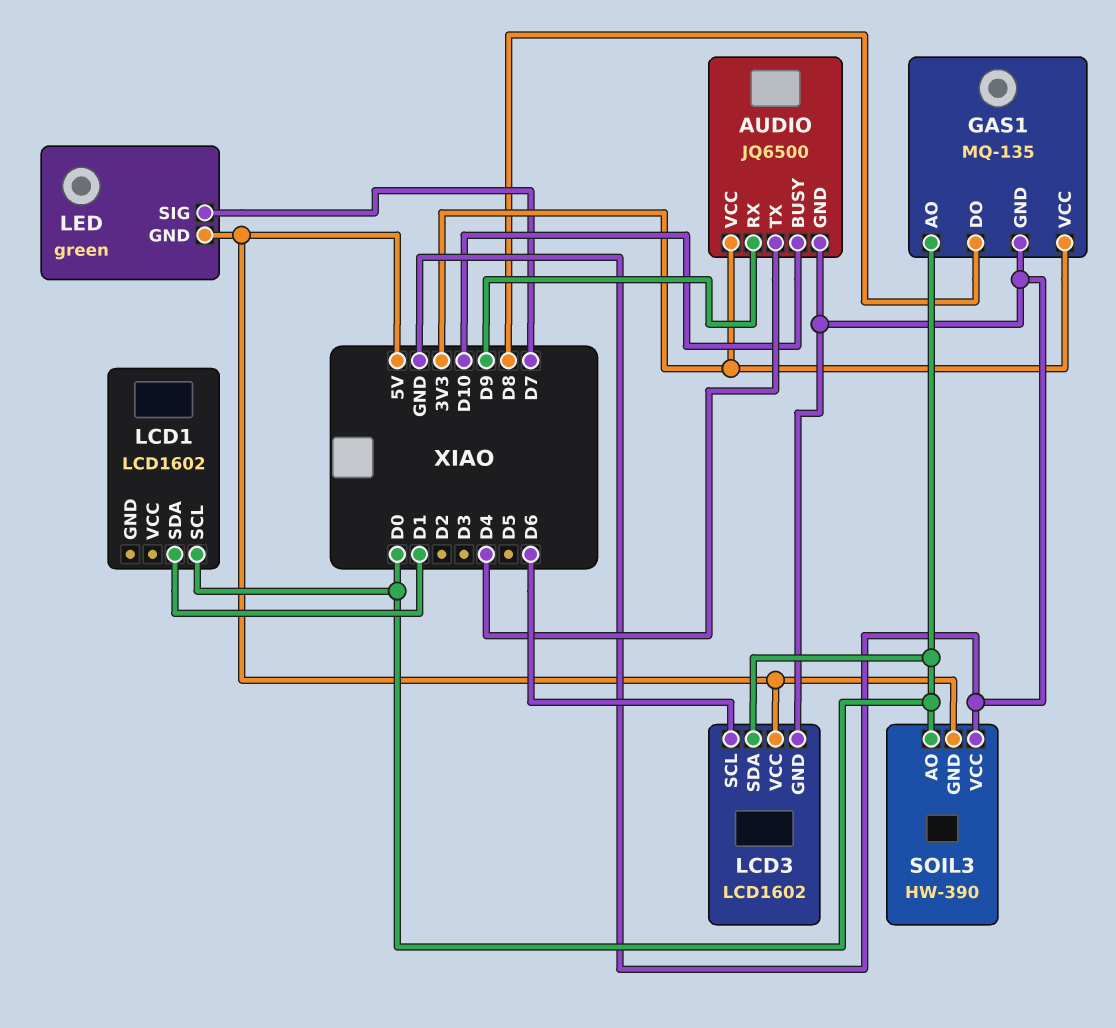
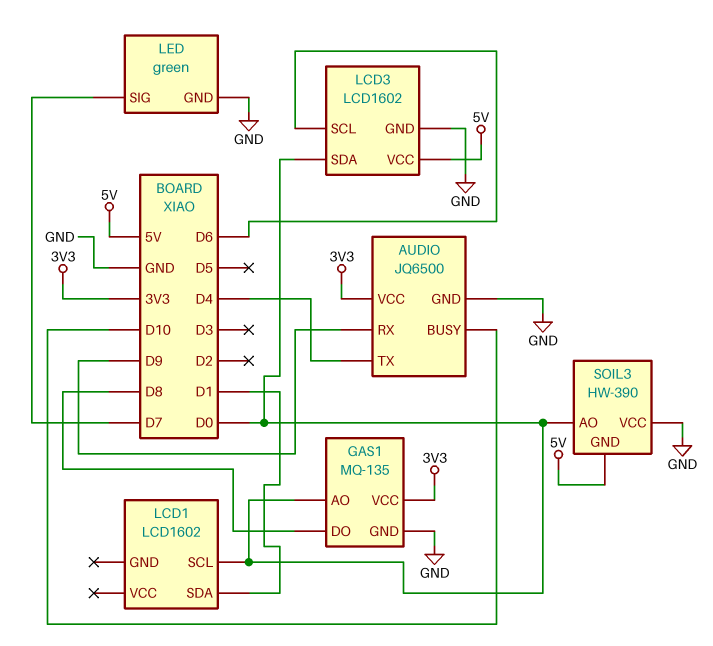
LED pin GND: 5V -> GND

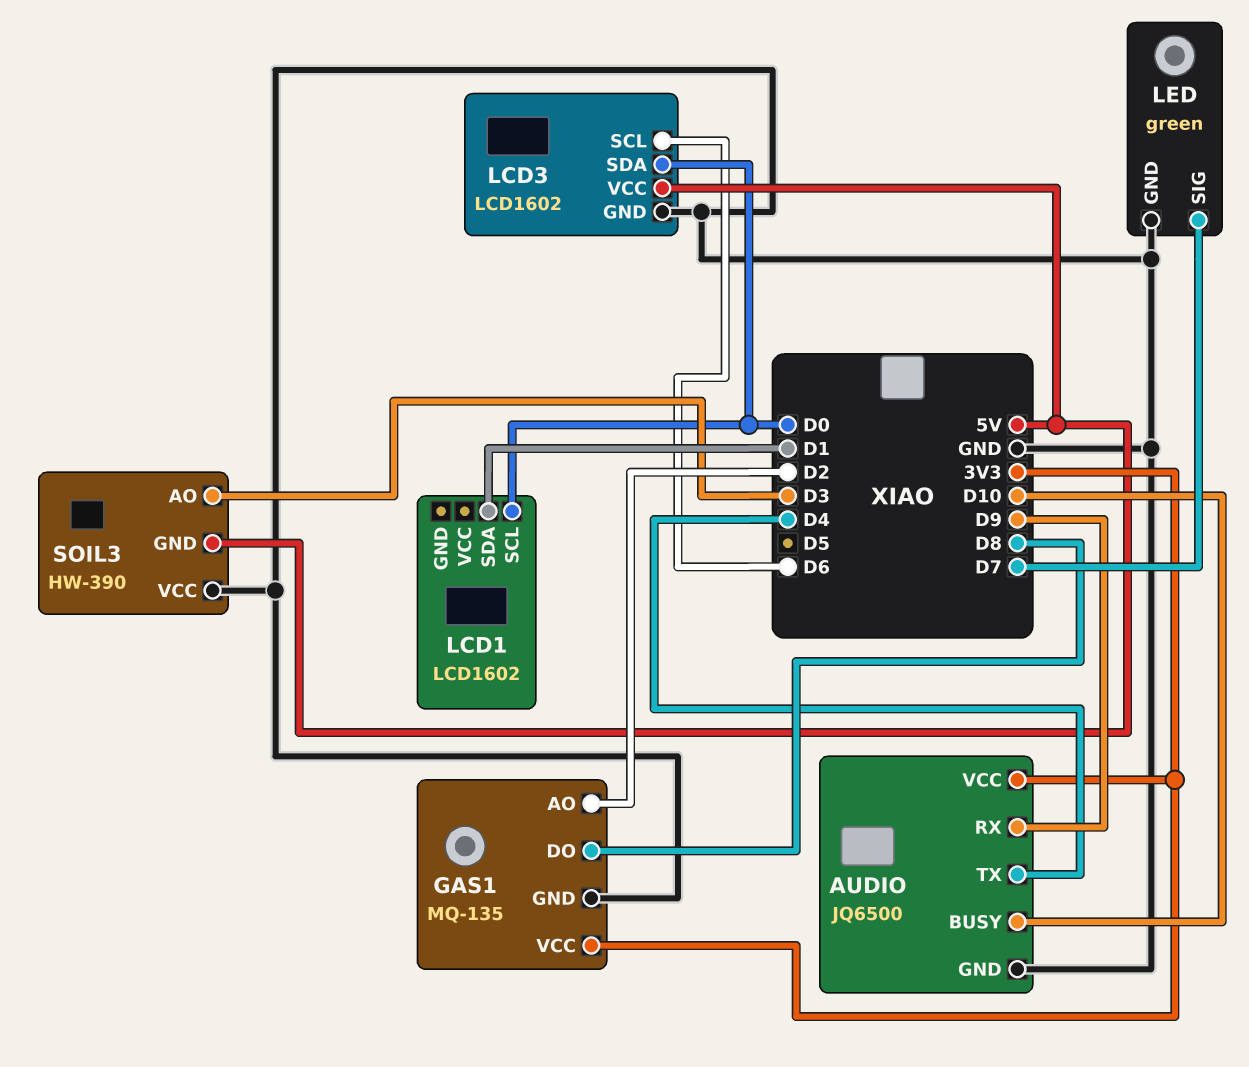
GAS1 pin AO: D0 -> D2
SOIL3 pin AO: D0 -> D3

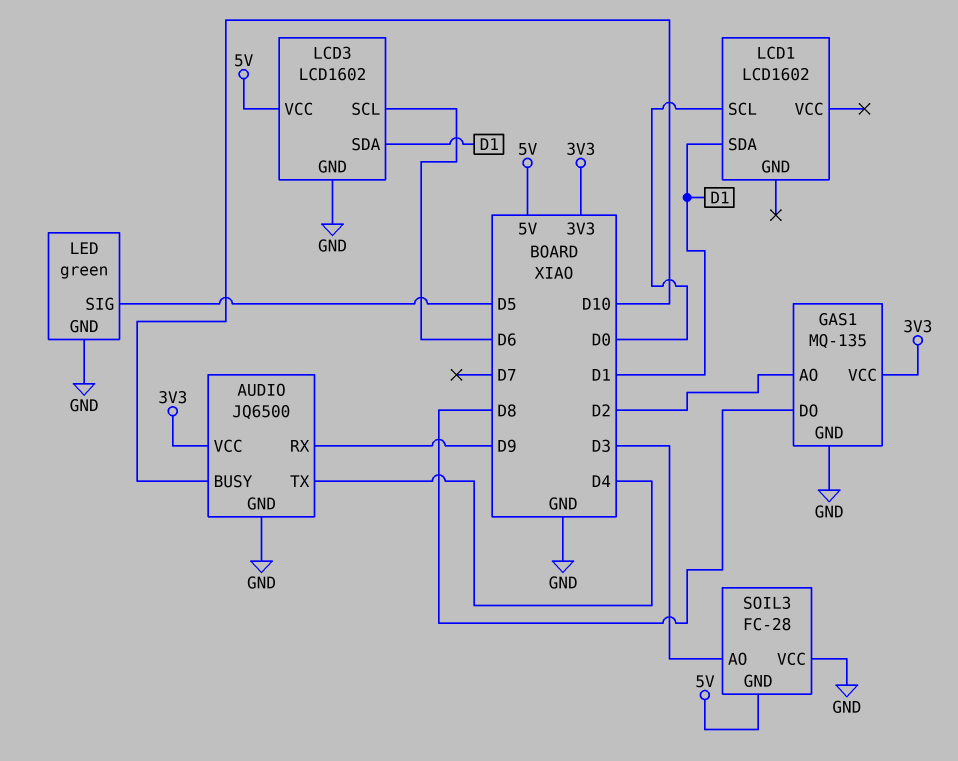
LCD3 pin SDA: D0 -> D1
LED pin SIG: D7 -> D5
SOIL3: HW-390 -> FC-28

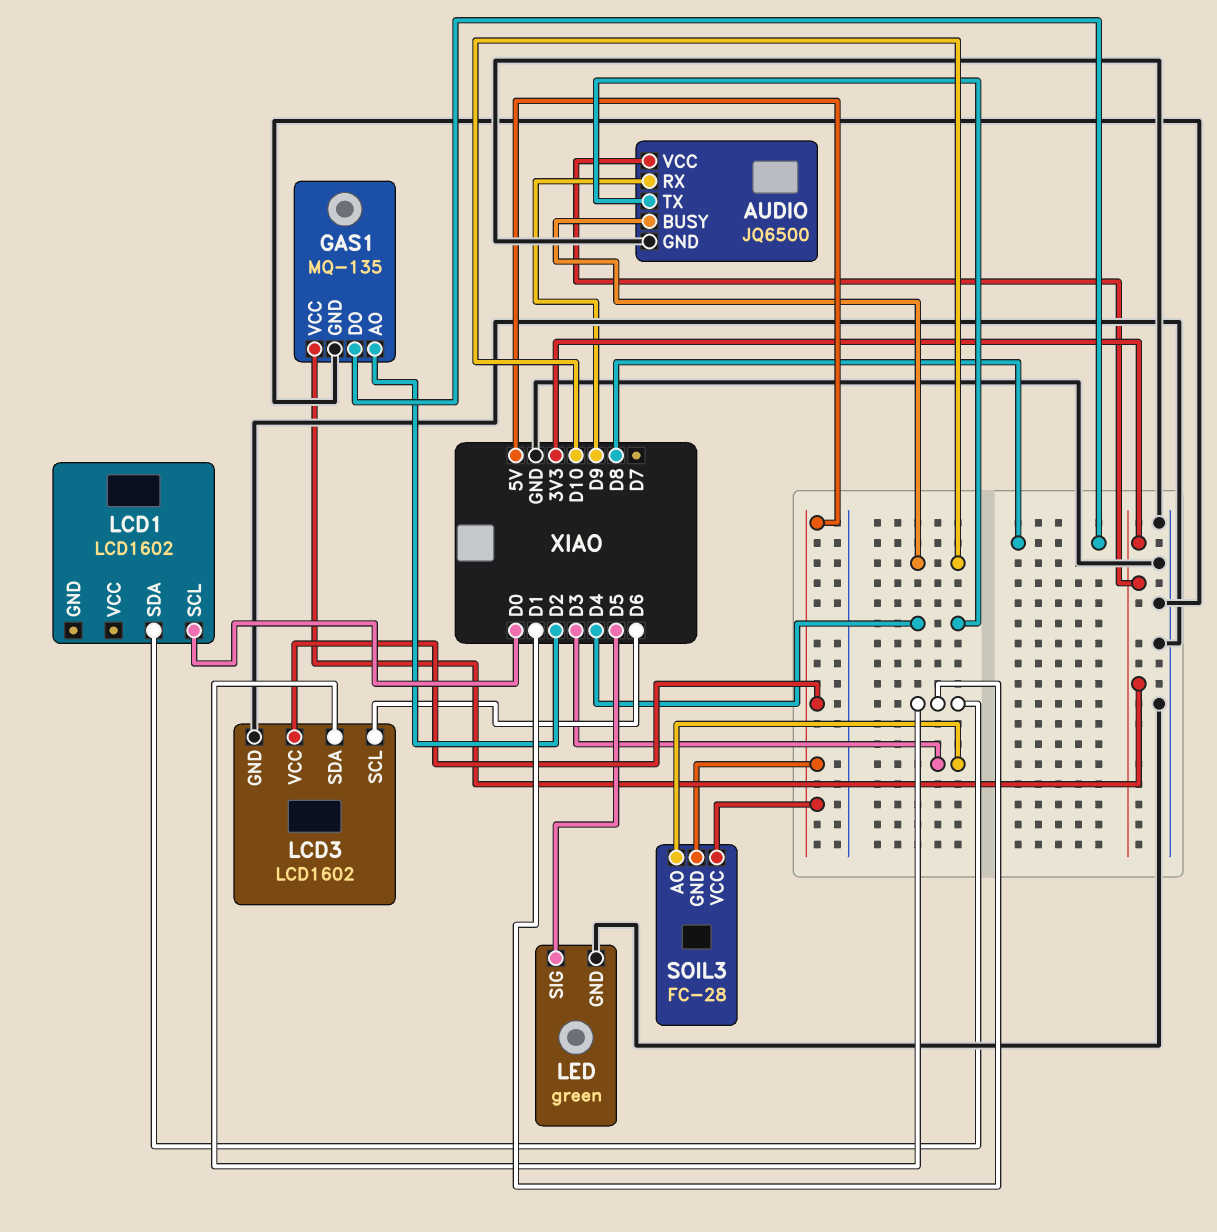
SOIL3 pin VCC: GND -> 5V

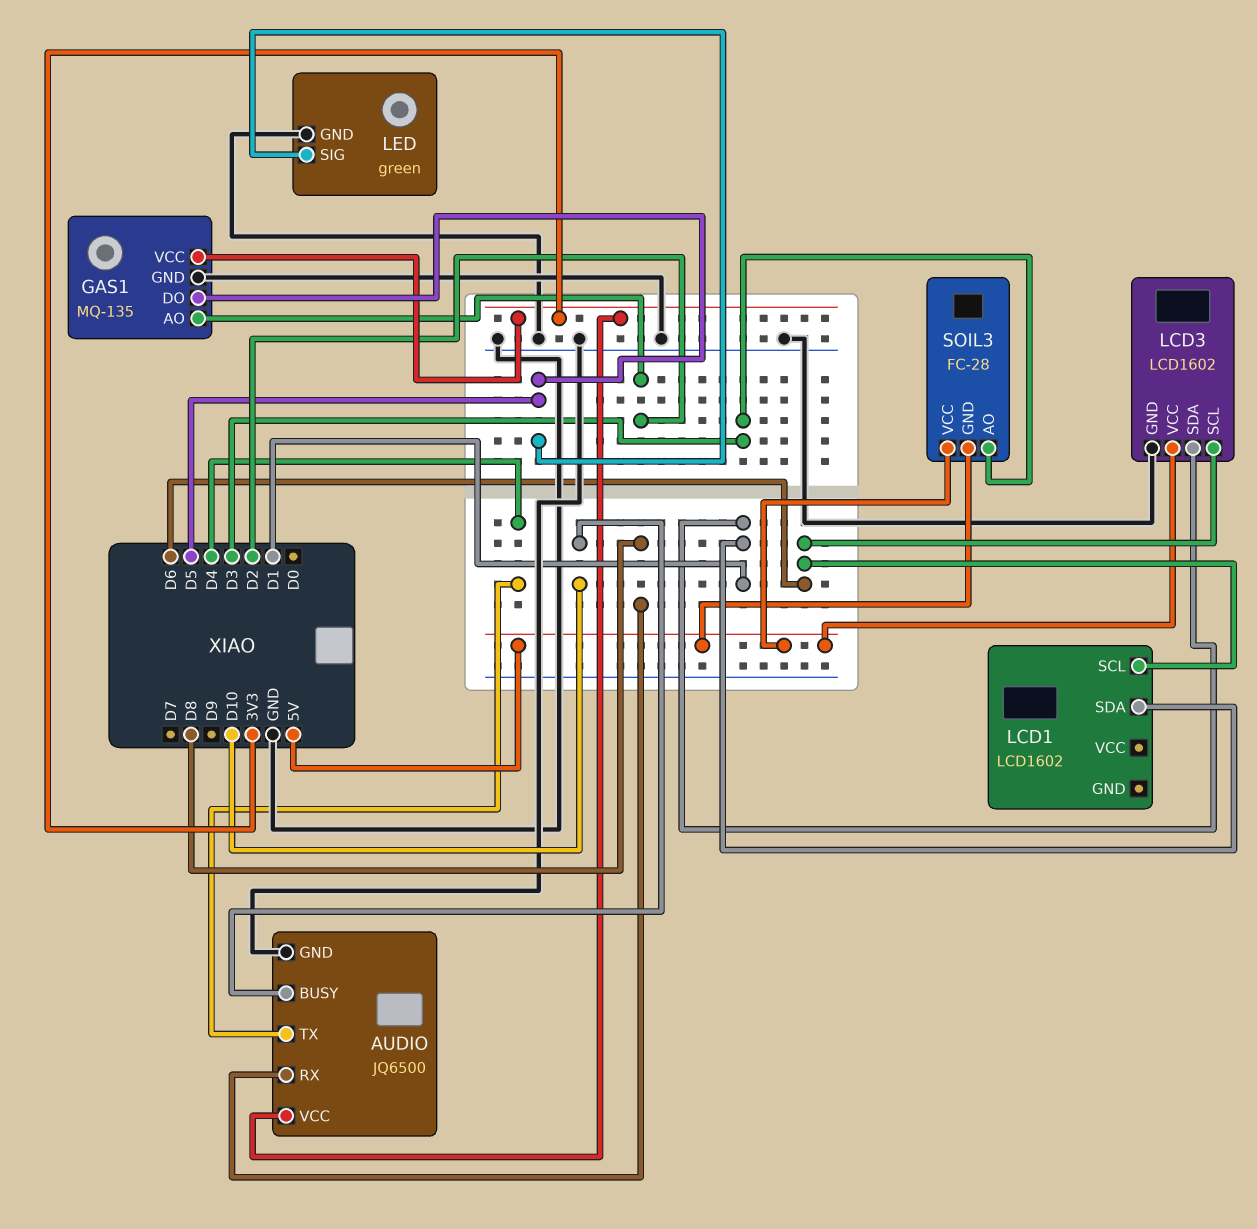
AUDIO pin RX: D9 -> D8
GAS1 pin DO: D8 -> D5
LCD1 pin SCL: D0 -> D6

